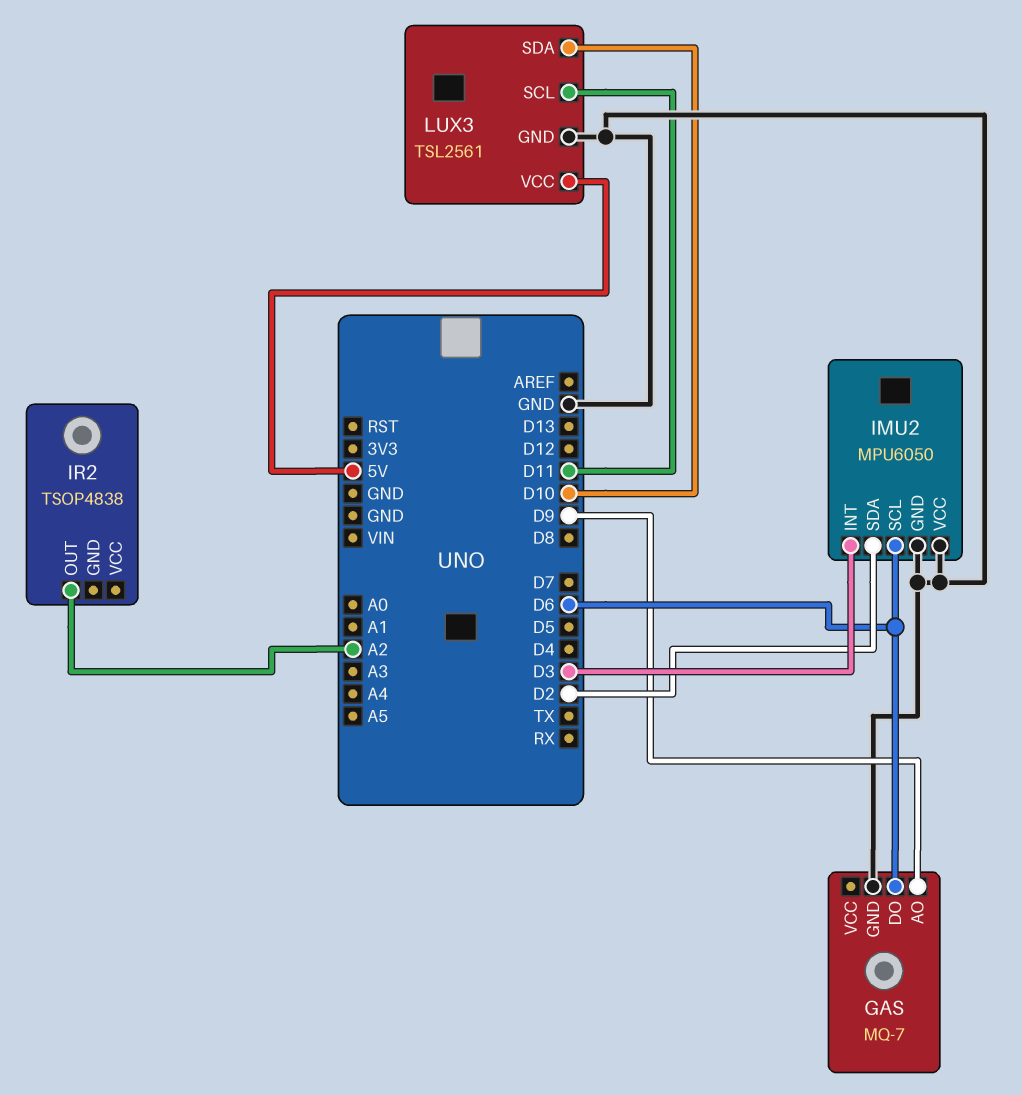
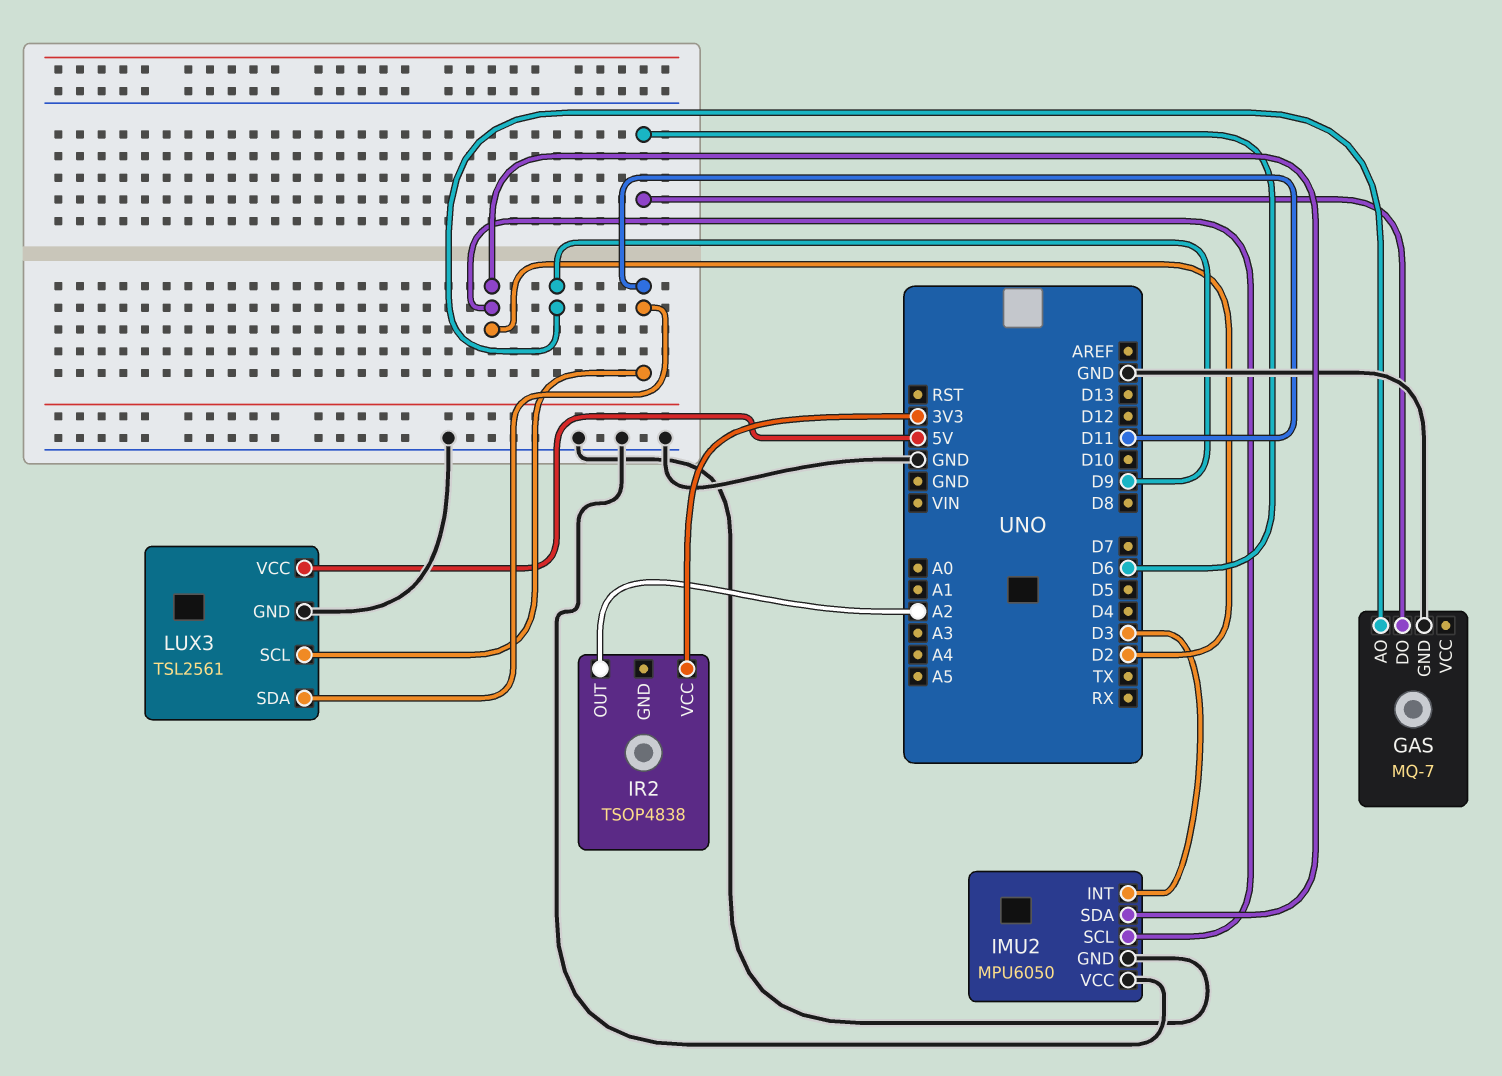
IMU2 pin SCL: D6 -> D2
IR2 pin VCC: none -> 3V3
LUX3 pin SDA: D10 -> D11

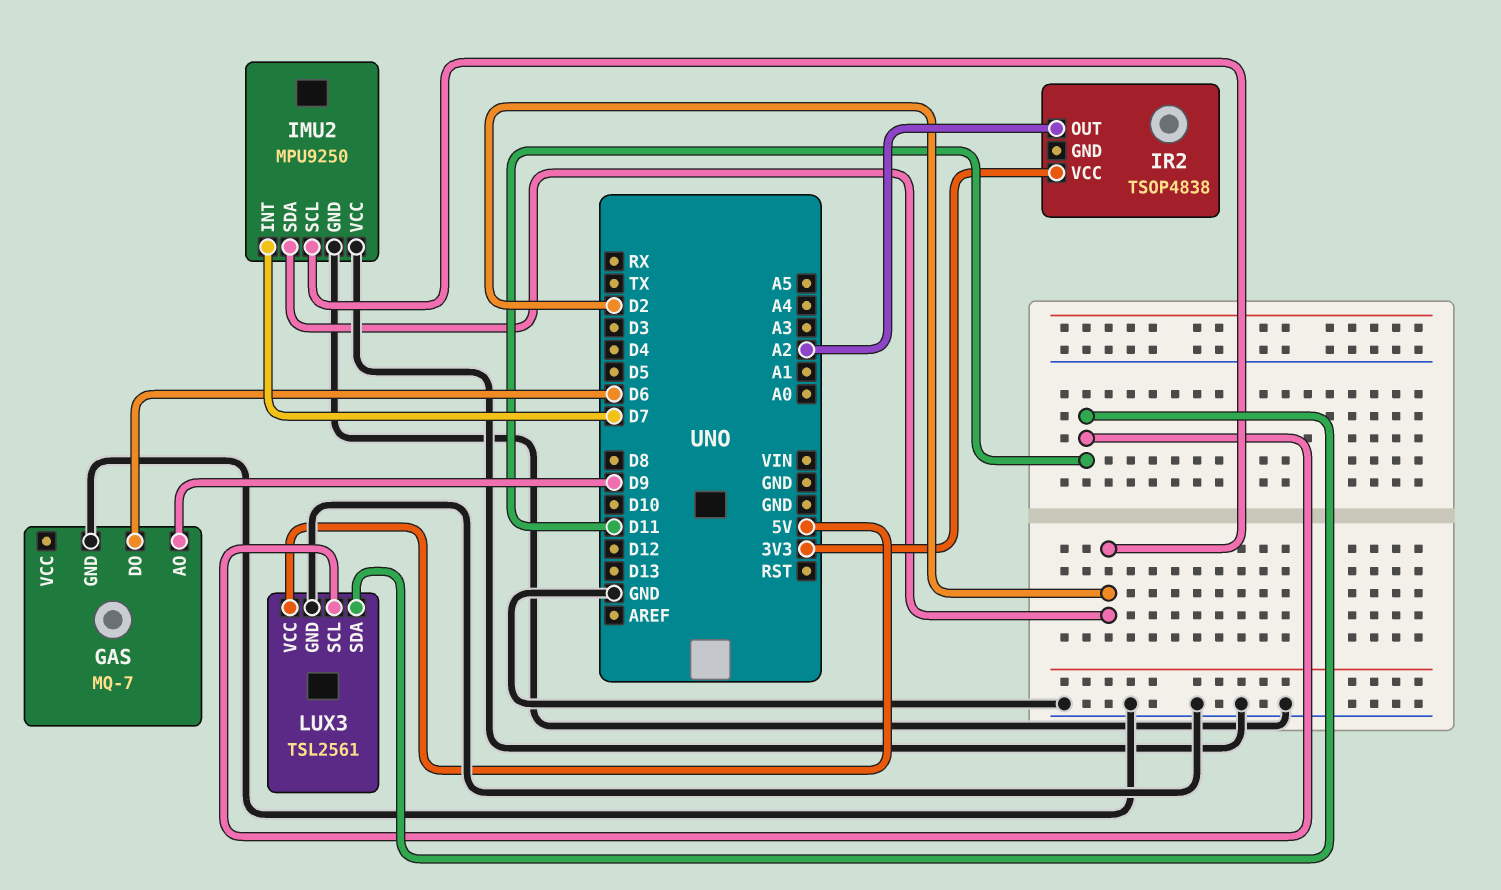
IMU2: MPU6050 -> MPU9250
IMU2 pin INT: D3 -> D7

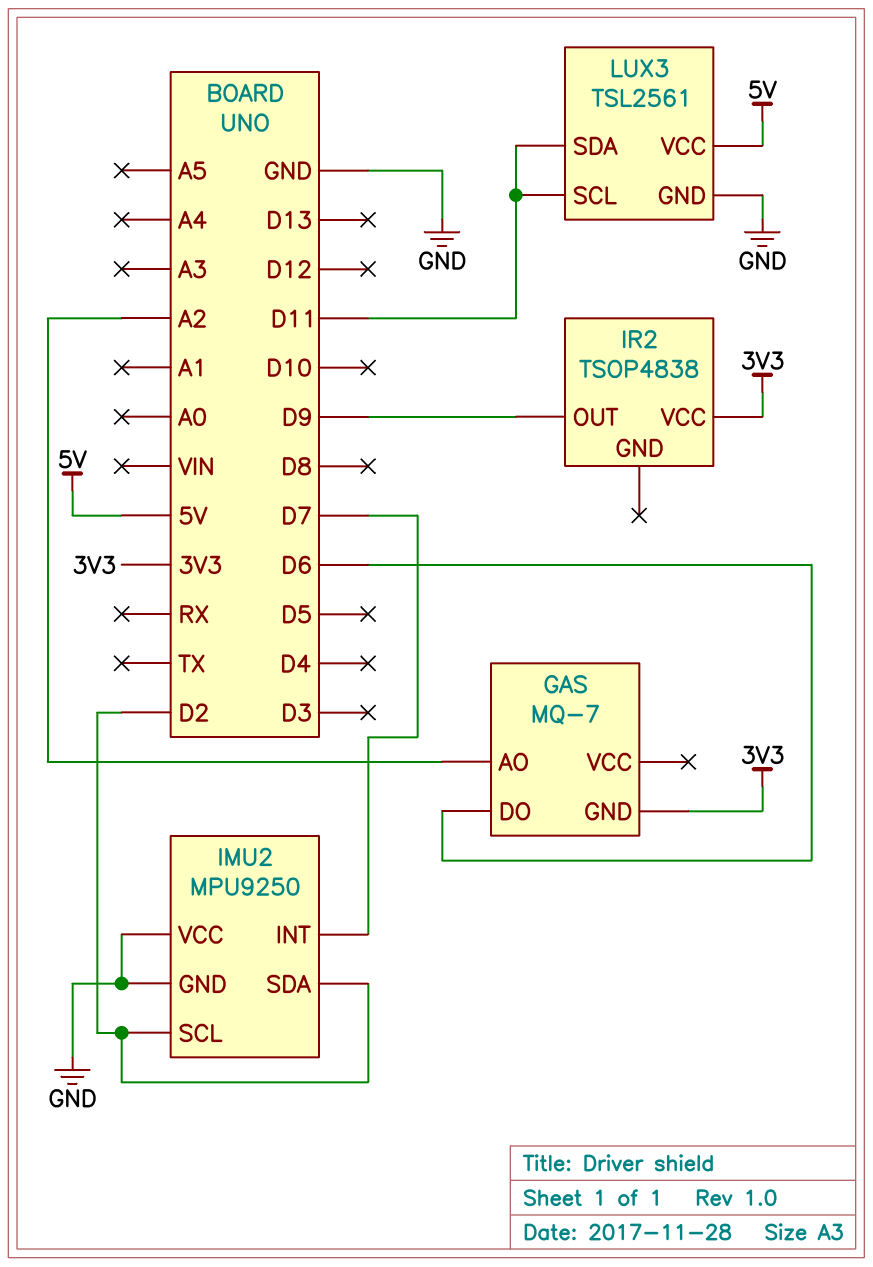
GAS pin AO: D9 -> A2
GAS pin GND: GND -> 3V3
IR2 pin OUT: A2 -> D9

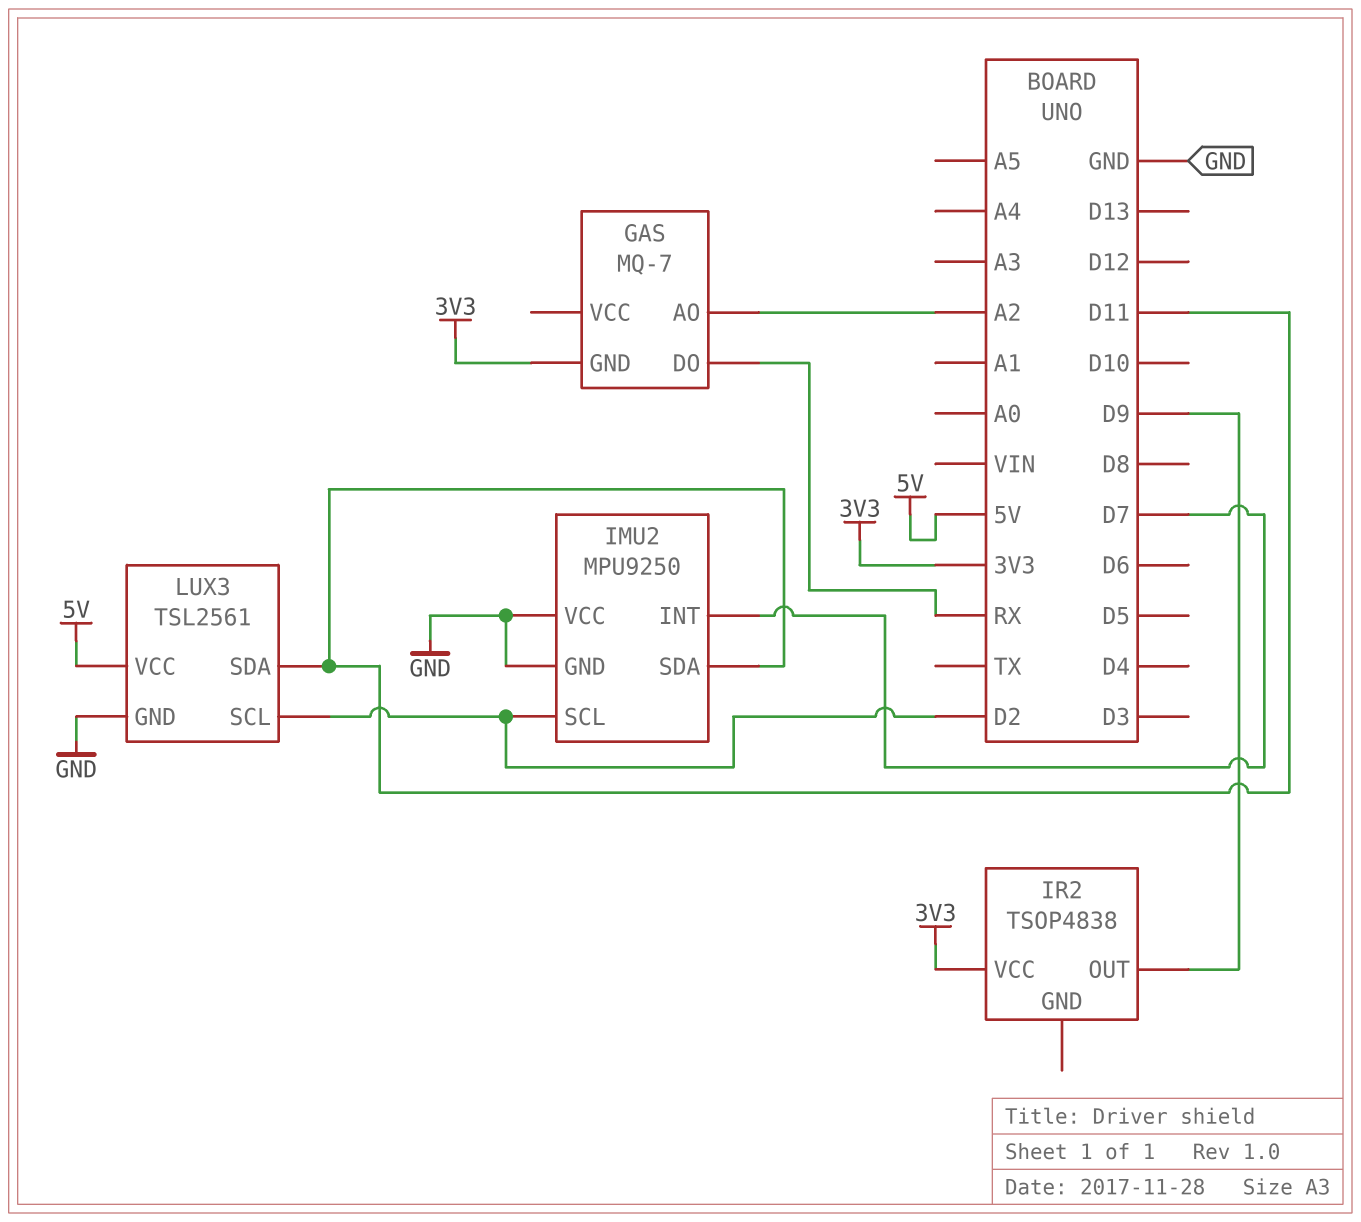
GAS pin DO: D6 -> RX
IMU2 pin SDA: D2 -> D11
LUX3 pin SCL: D11 -> D2

